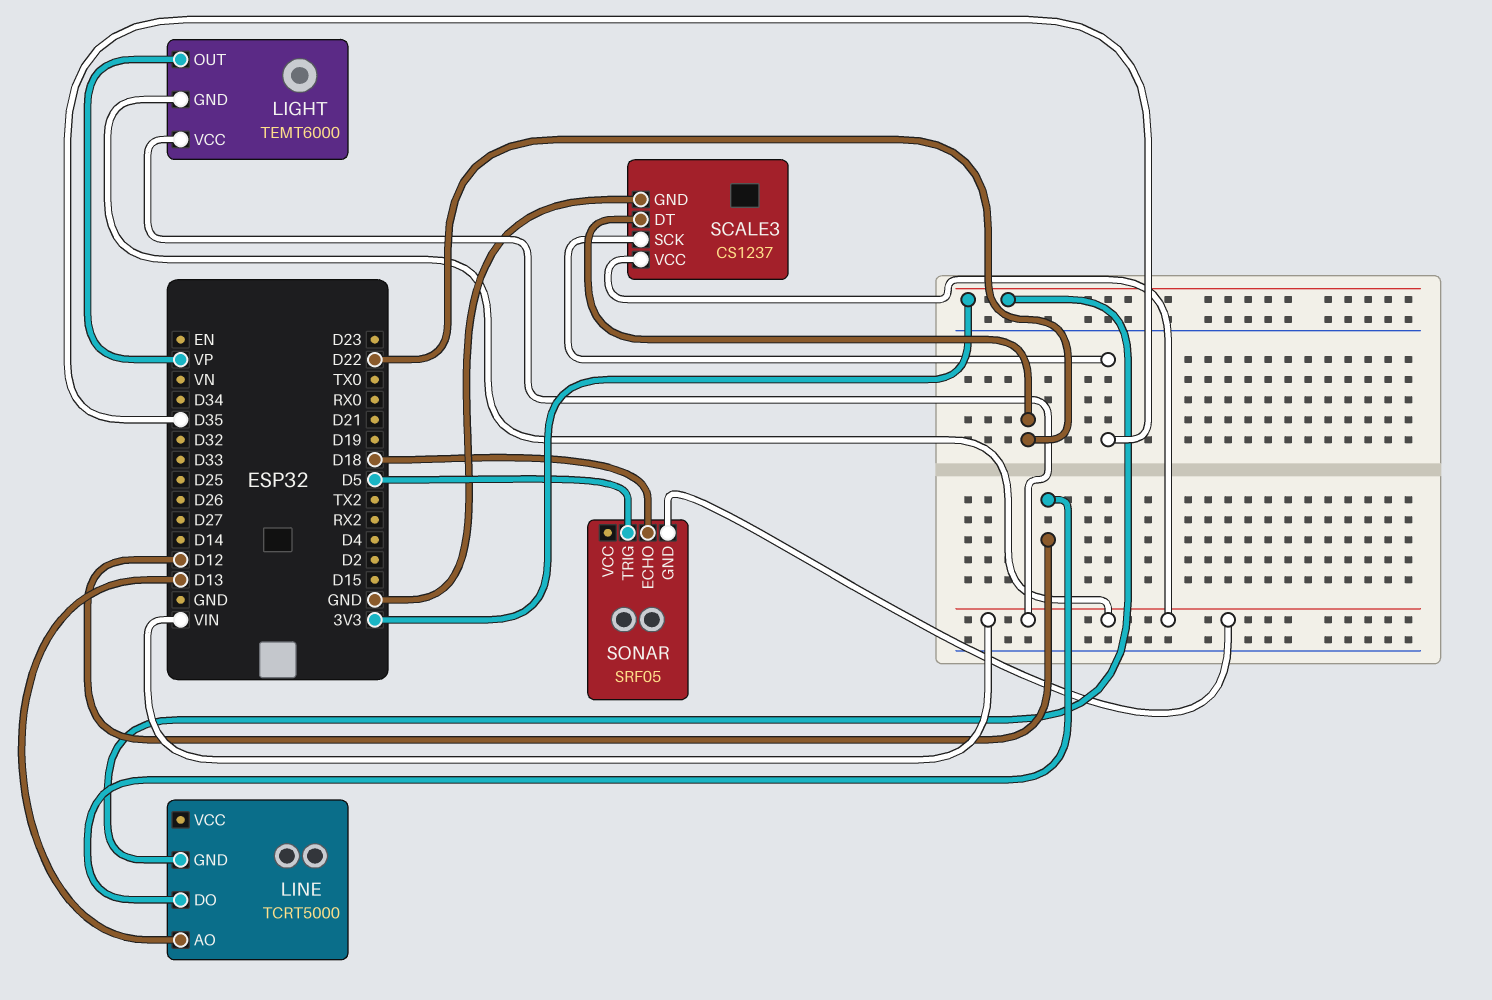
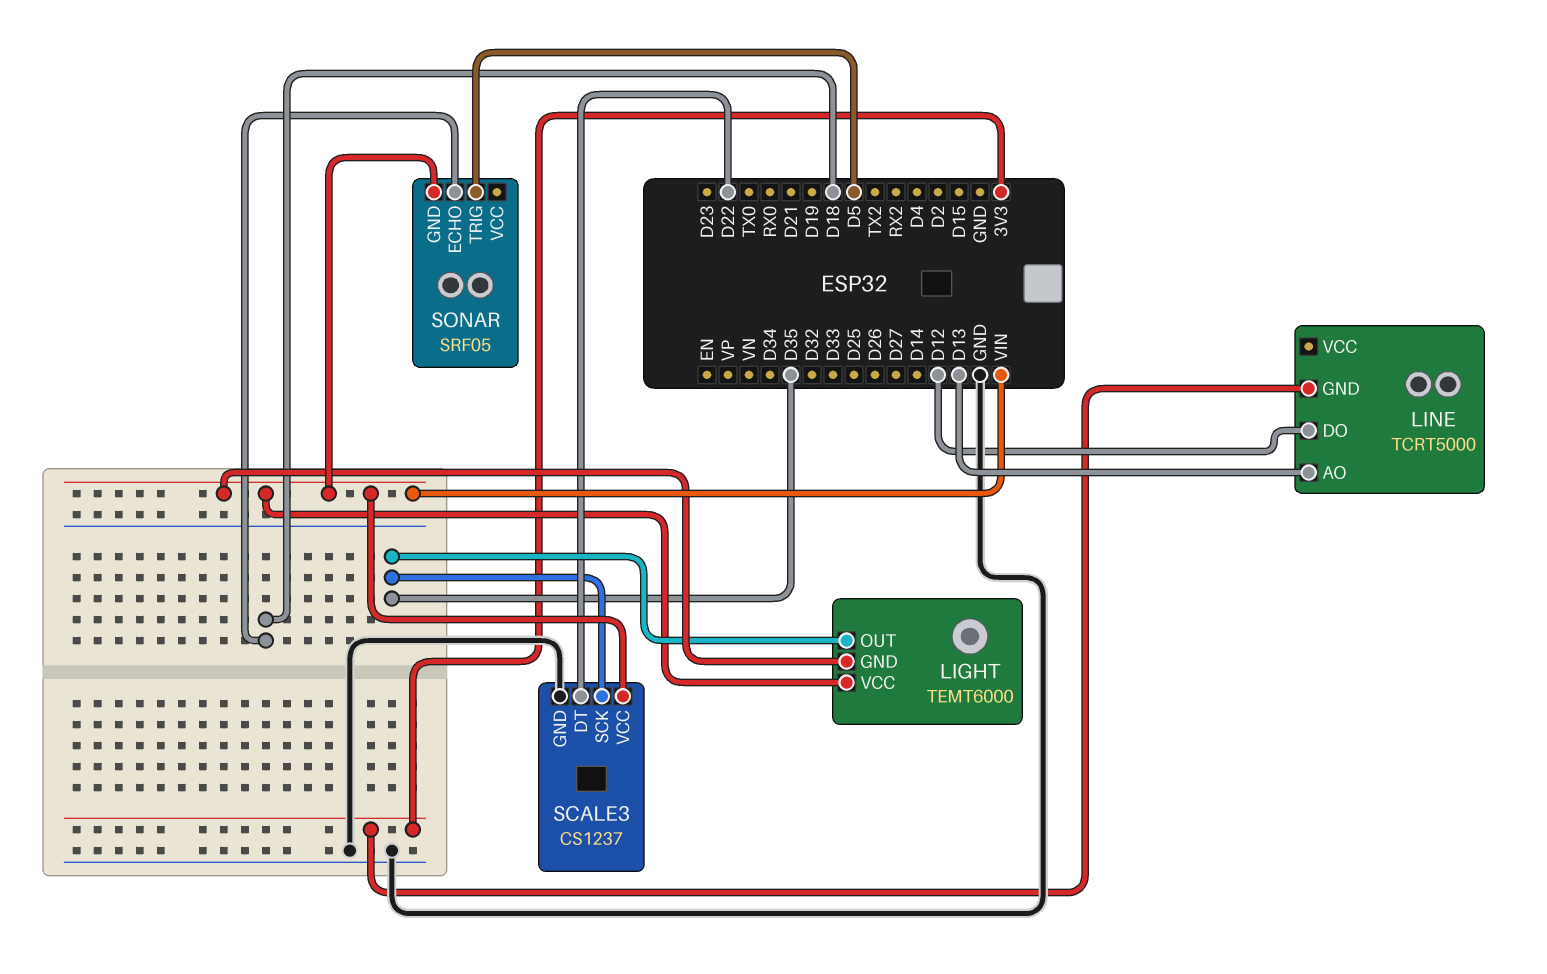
LIGHT pin OUT: VP -> D35

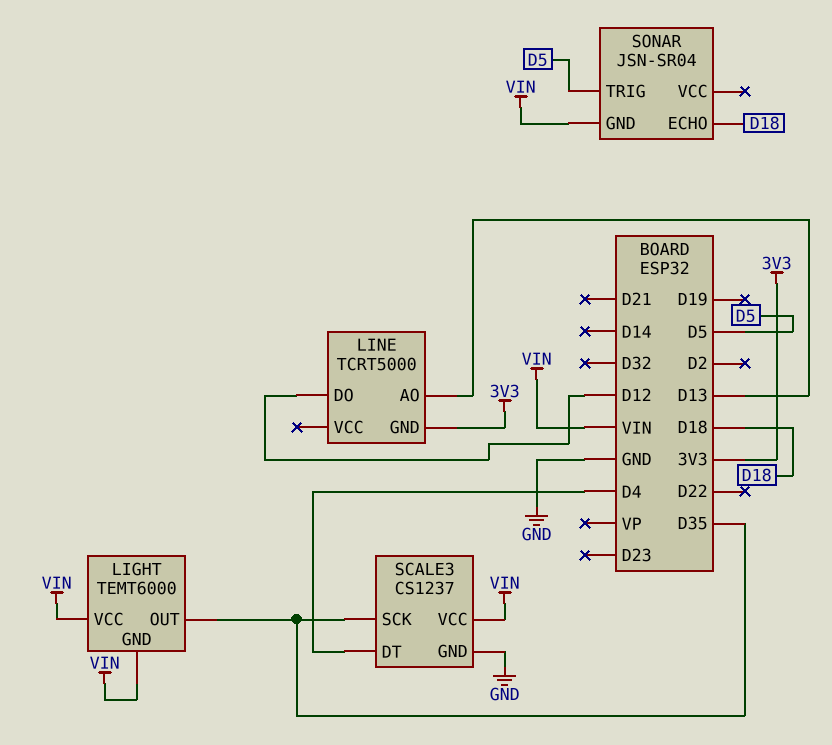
SCALE3 pin DT: D22 -> D4
SONAR: SRF05 -> JSN-SR04

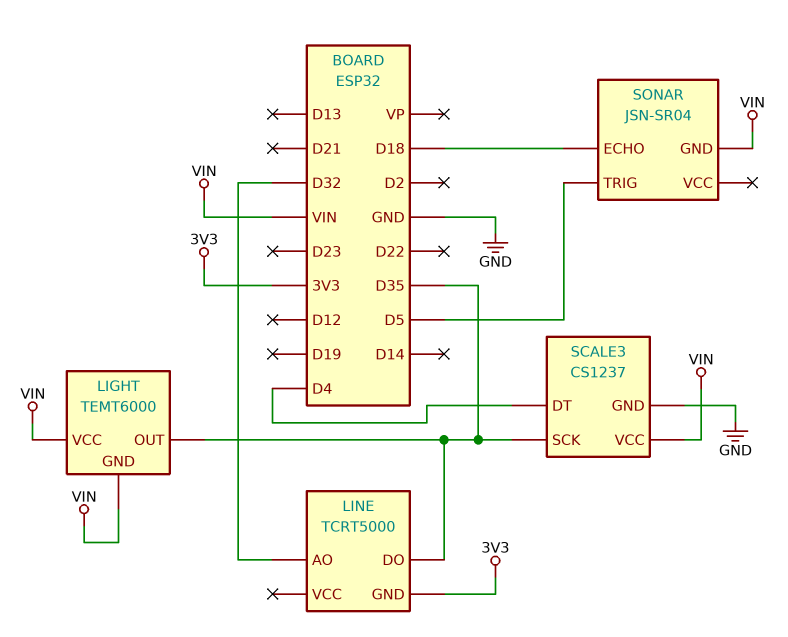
LINE pin AO: D13 -> D32
LINE pin DO: D12 -> D35

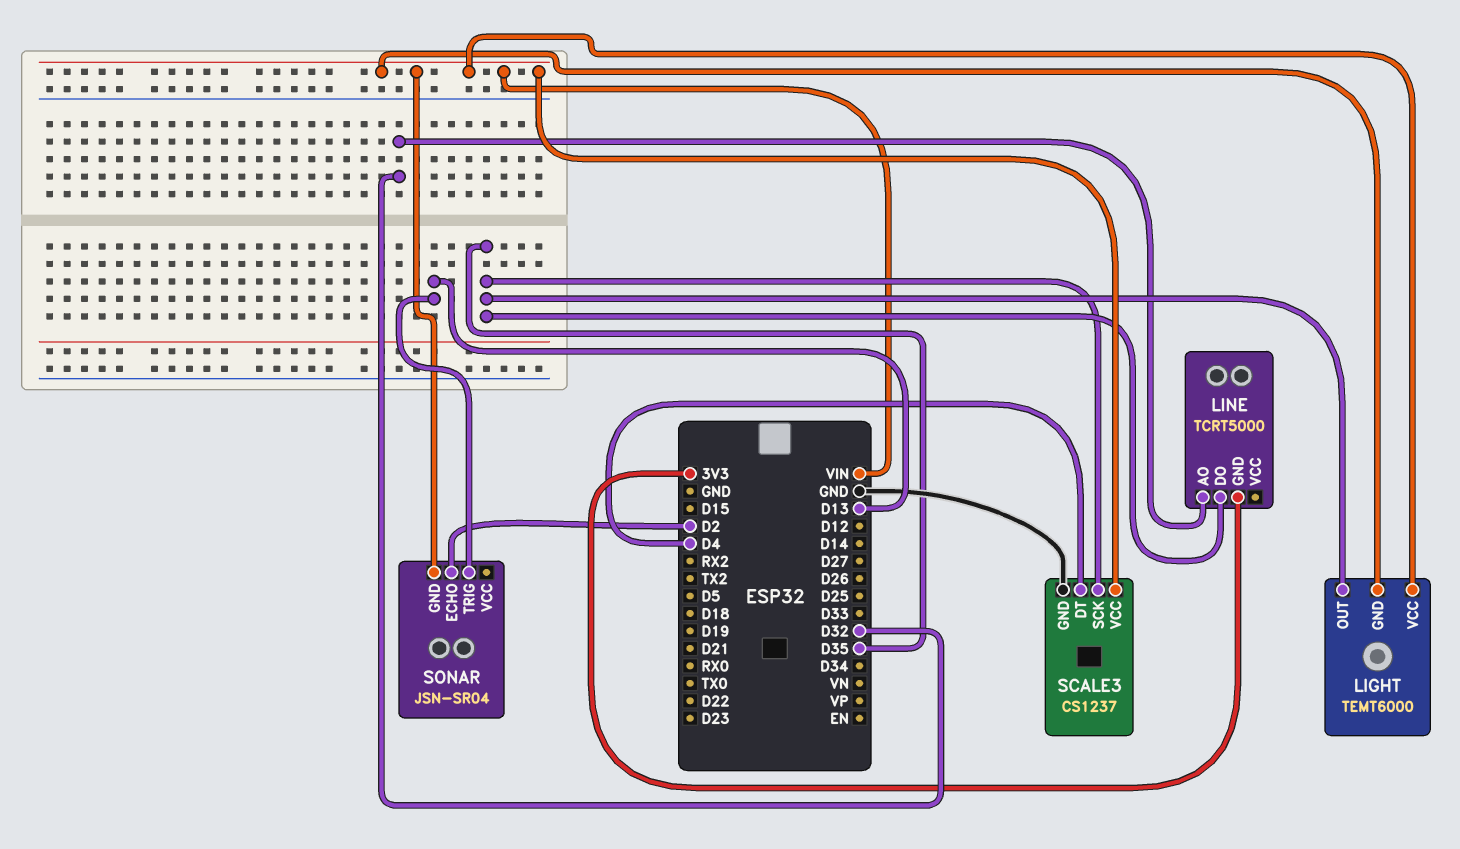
SONAR pin ECHO: D18 -> D2
SONAR pin TRIG: D5 -> D13

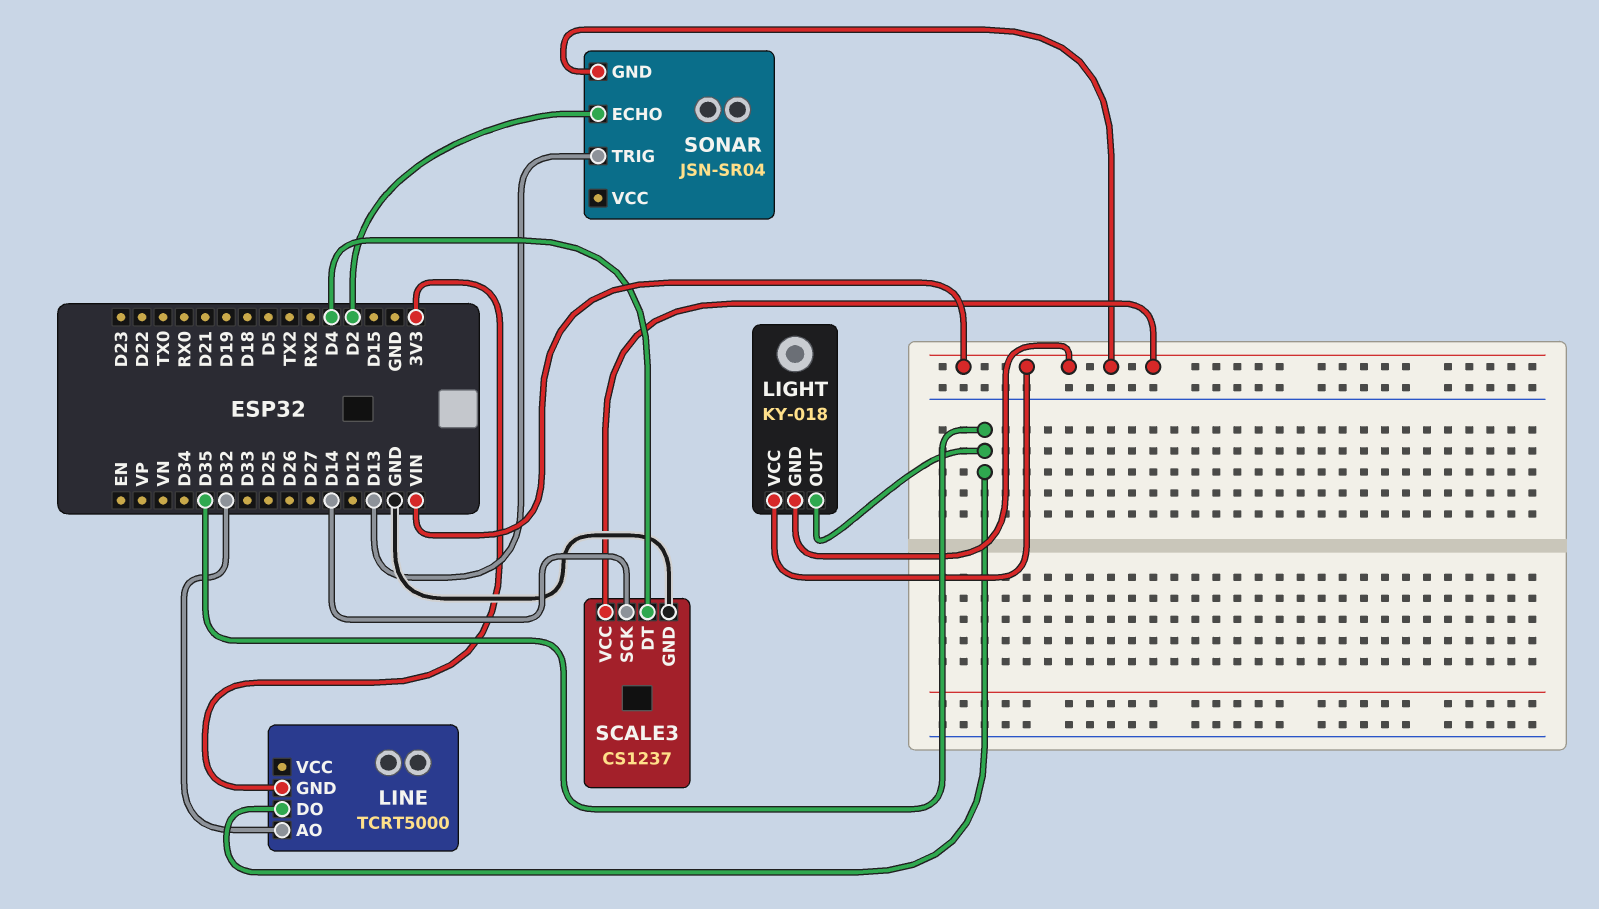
LIGHT: TEMT6000 -> KY-018
SCALE3 pin SCK: D35 -> D14

